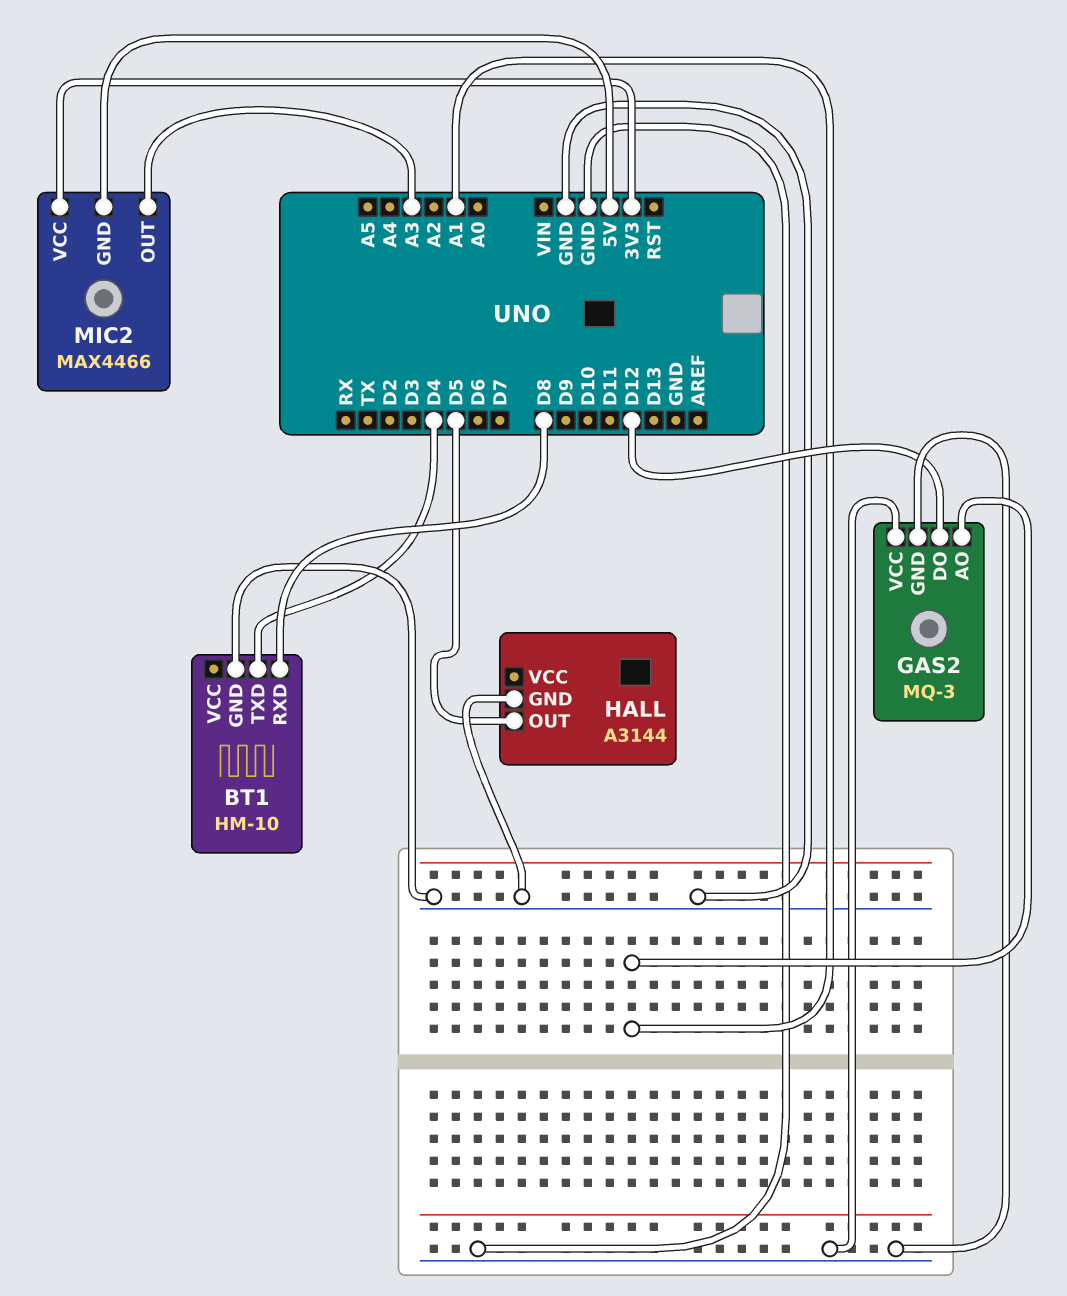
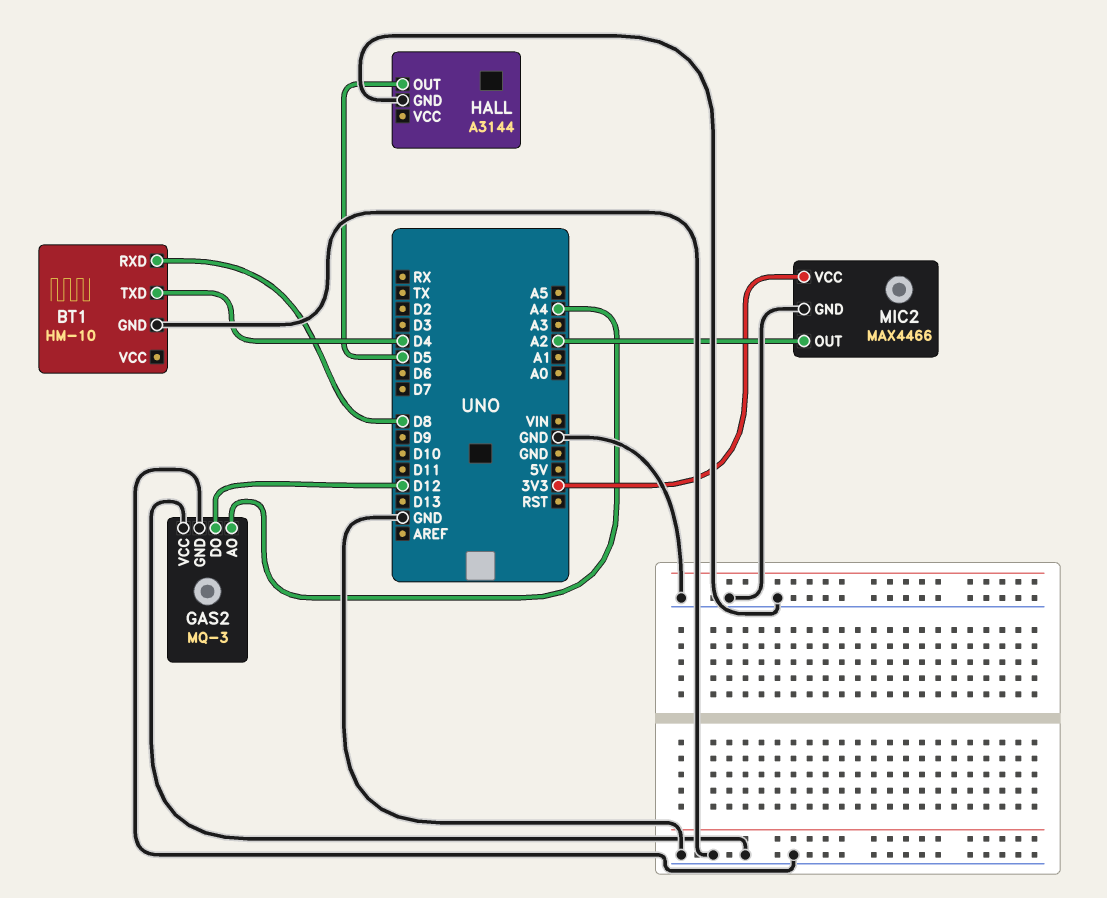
GAS2 pin AO: A1 -> A4
MIC2 pin GND: 5V -> GND
MIC2 pin OUT: A3 -> A2

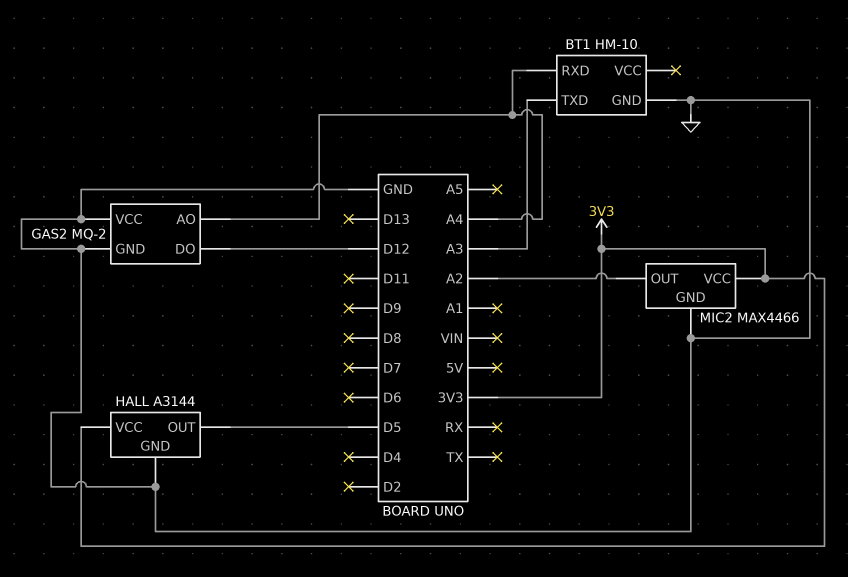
BT1 pin RXD: D8 -> A4
BT1 pin TXD: D4 -> A3
GAS2: MQ-3 -> MQ-2
HALL pin VCC: none -> 3V3

